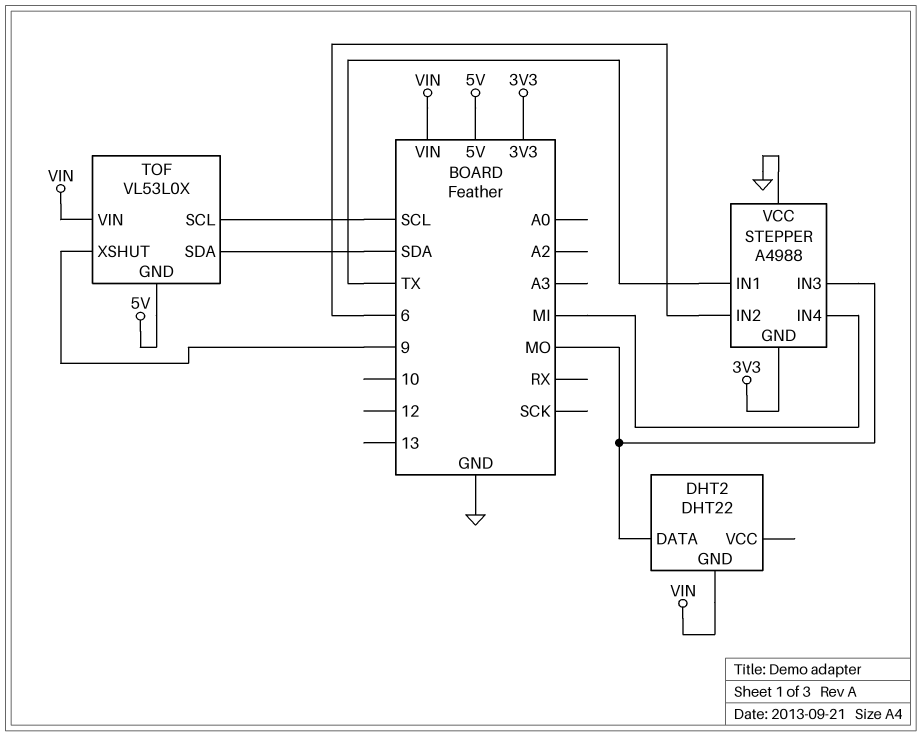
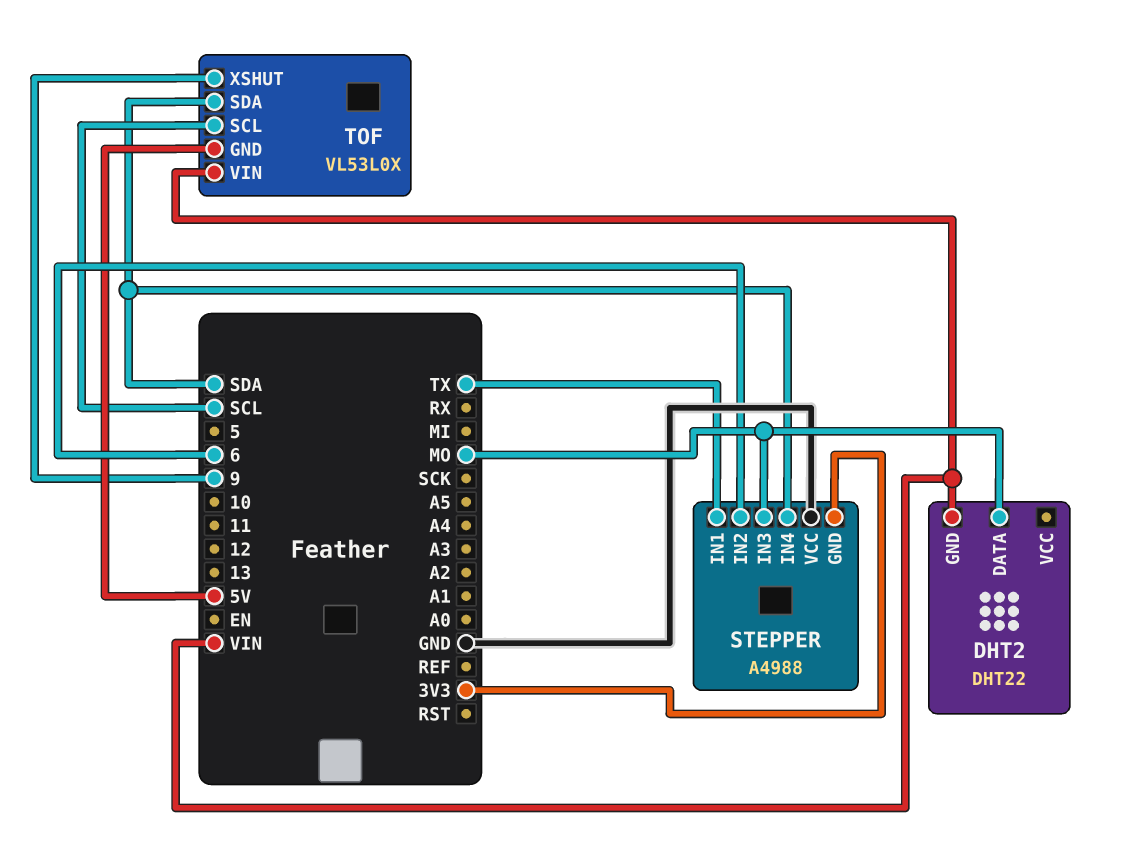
STEPPER pin IN4: MI -> SDA

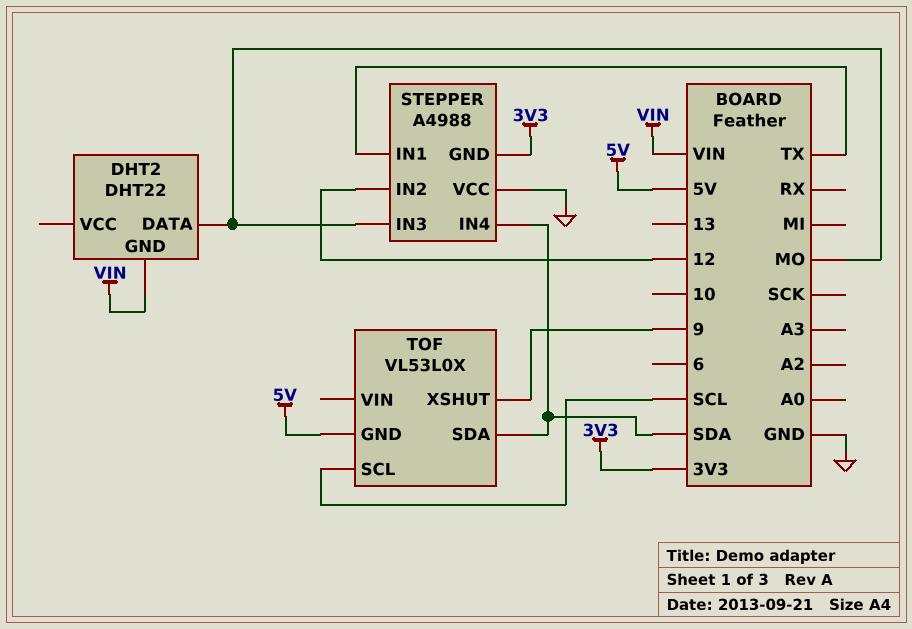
STEPPER pin IN2: 6 -> 12
TOF pin VIN: VIN -> none

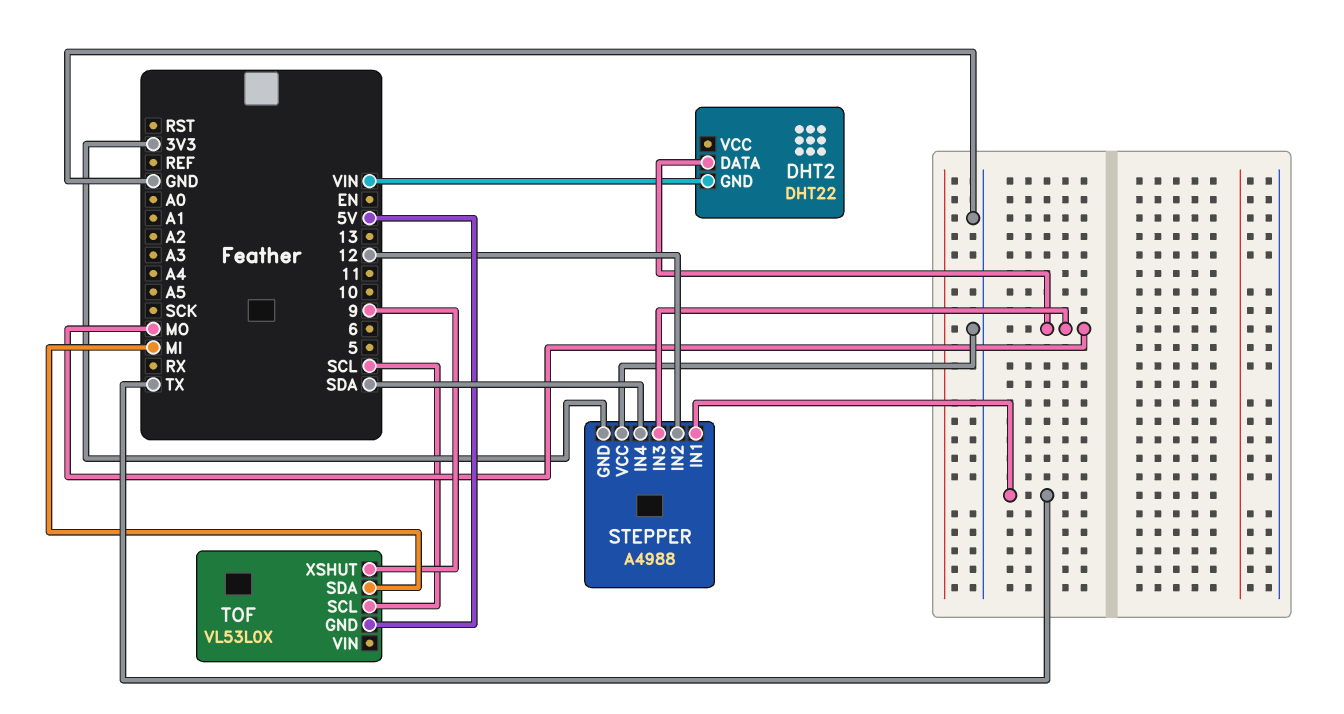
TOF pin SDA: SDA -> MI

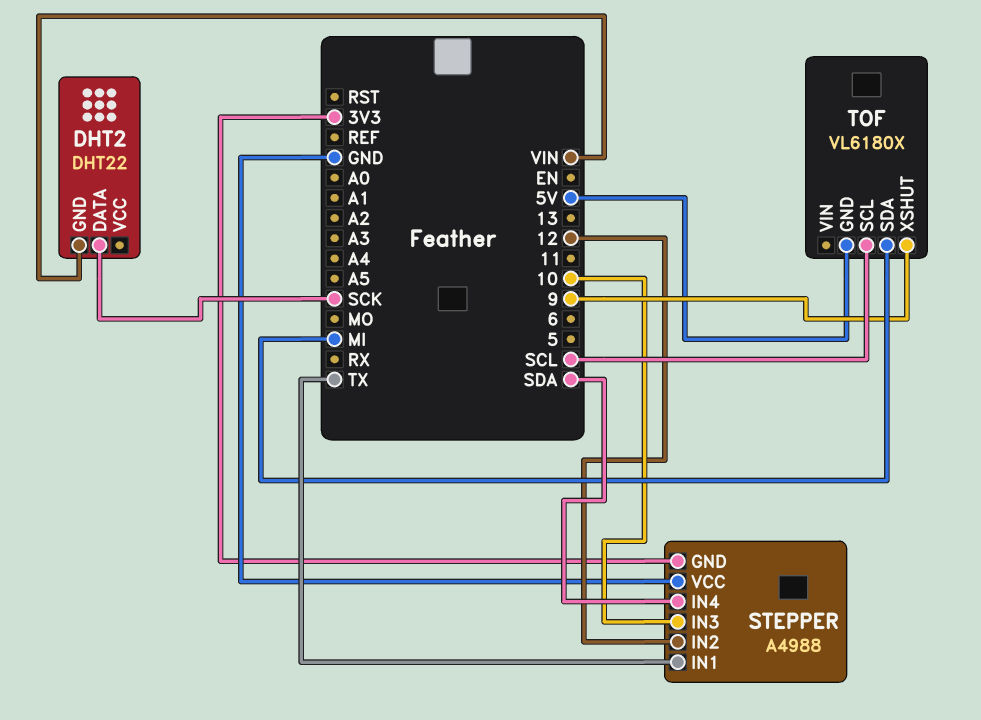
DHT2 pin DATA: MO -> SCK
STEPPER pin IN3: MO -> 10
TOF: VL53L0X -> VL6180X

